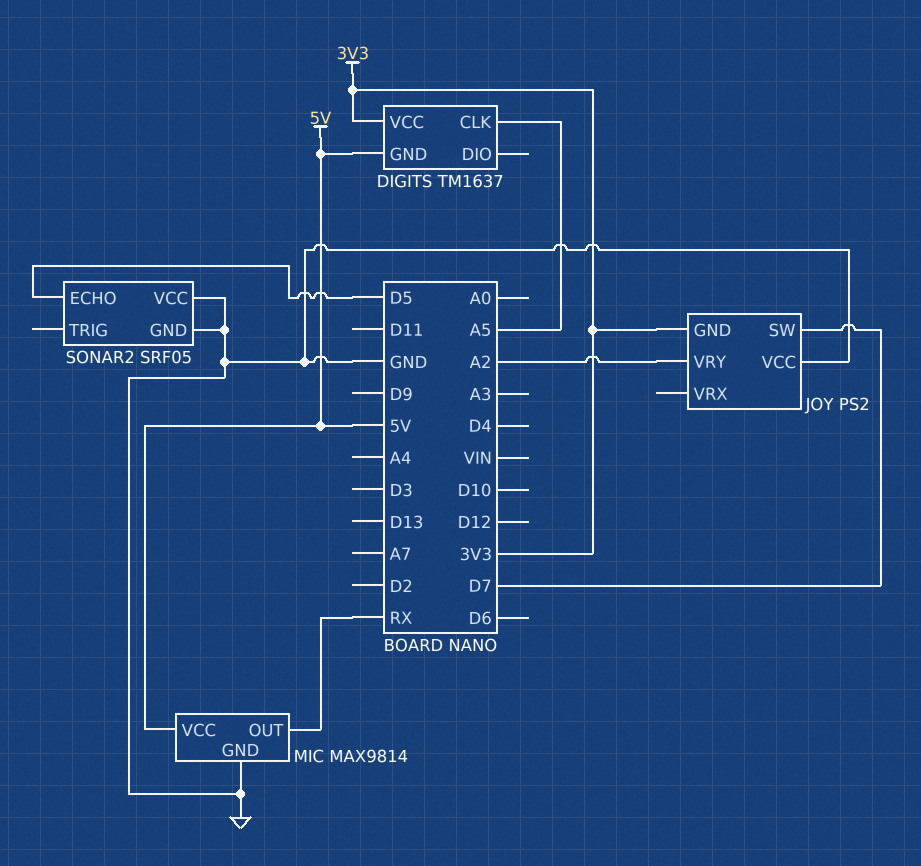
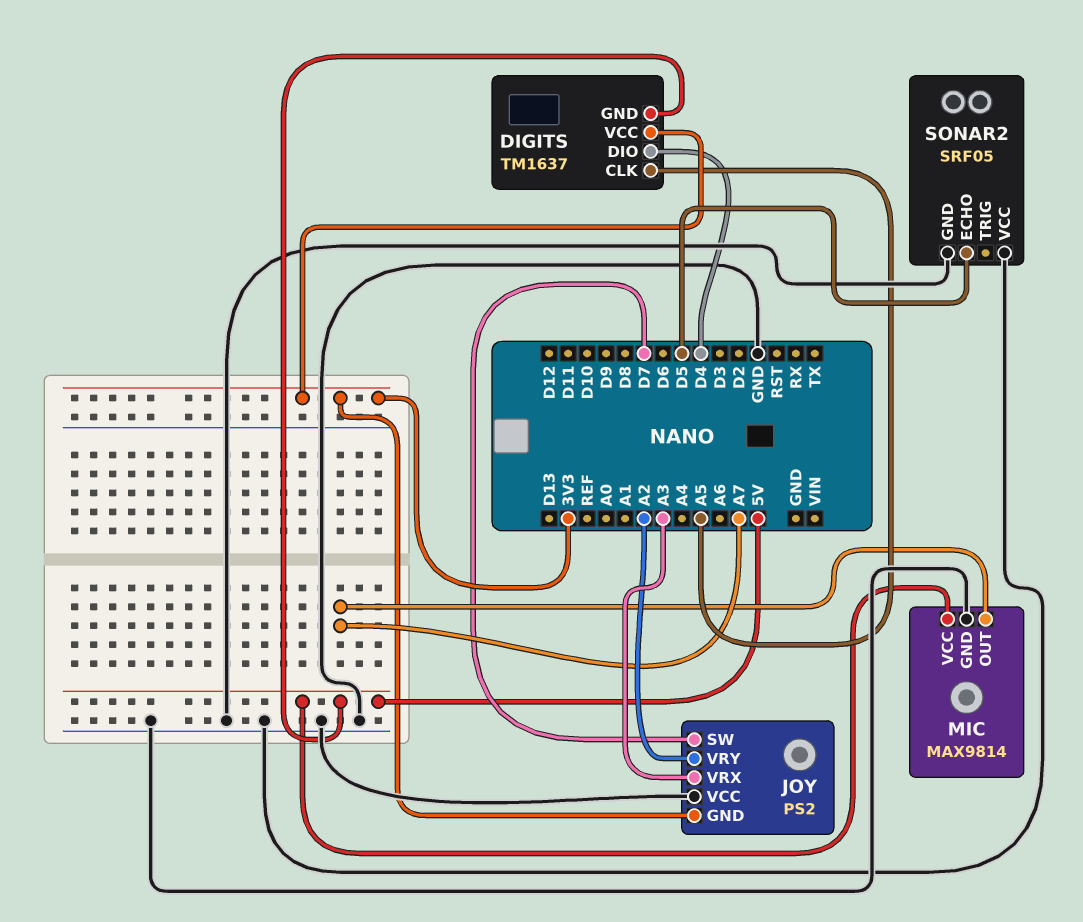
DIGITS pin DIO: none -> D4
JOY pin VRX: none -> A3
MIC pin OUT: RX -> A7

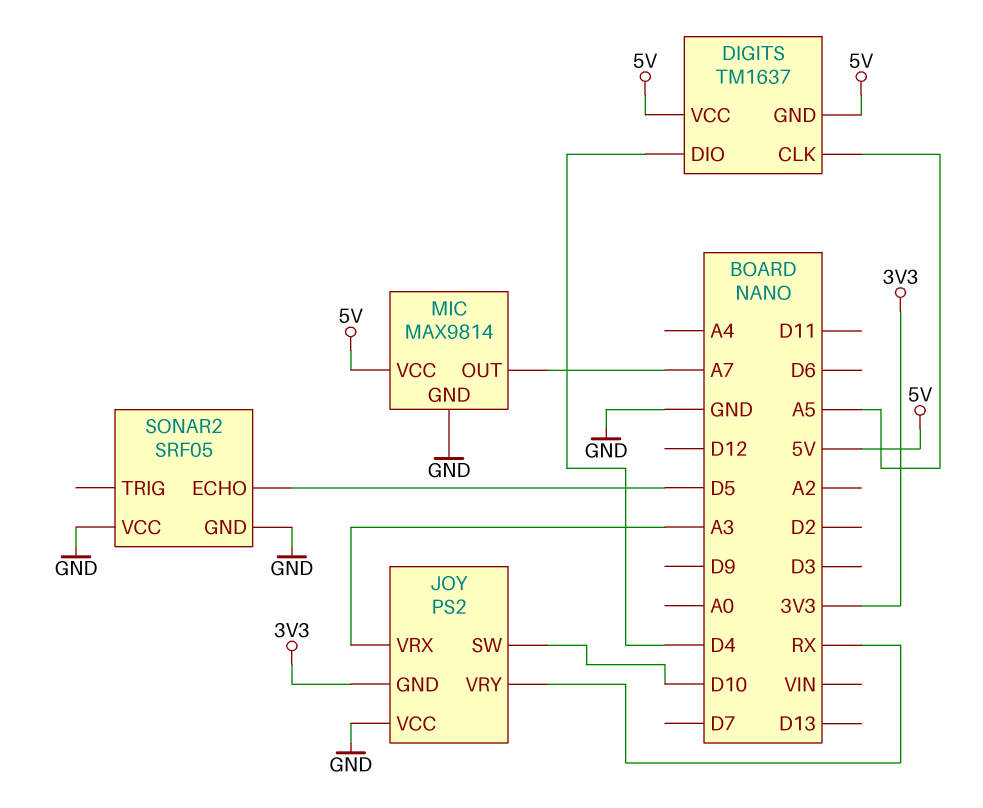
DIGITS pin VCC: 3V3 -> 5V
JOY pin SW: D7 -> D10
JOY pin VRY: A2 -> RX

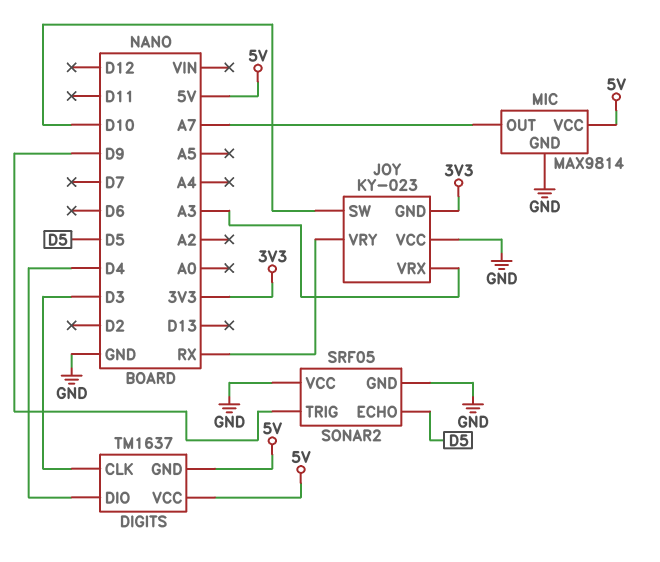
DIGITS pin CLK: A5 -> D3
JOY: PS2 -> KY-023
SONAR2 pin TRIG: none -> D9

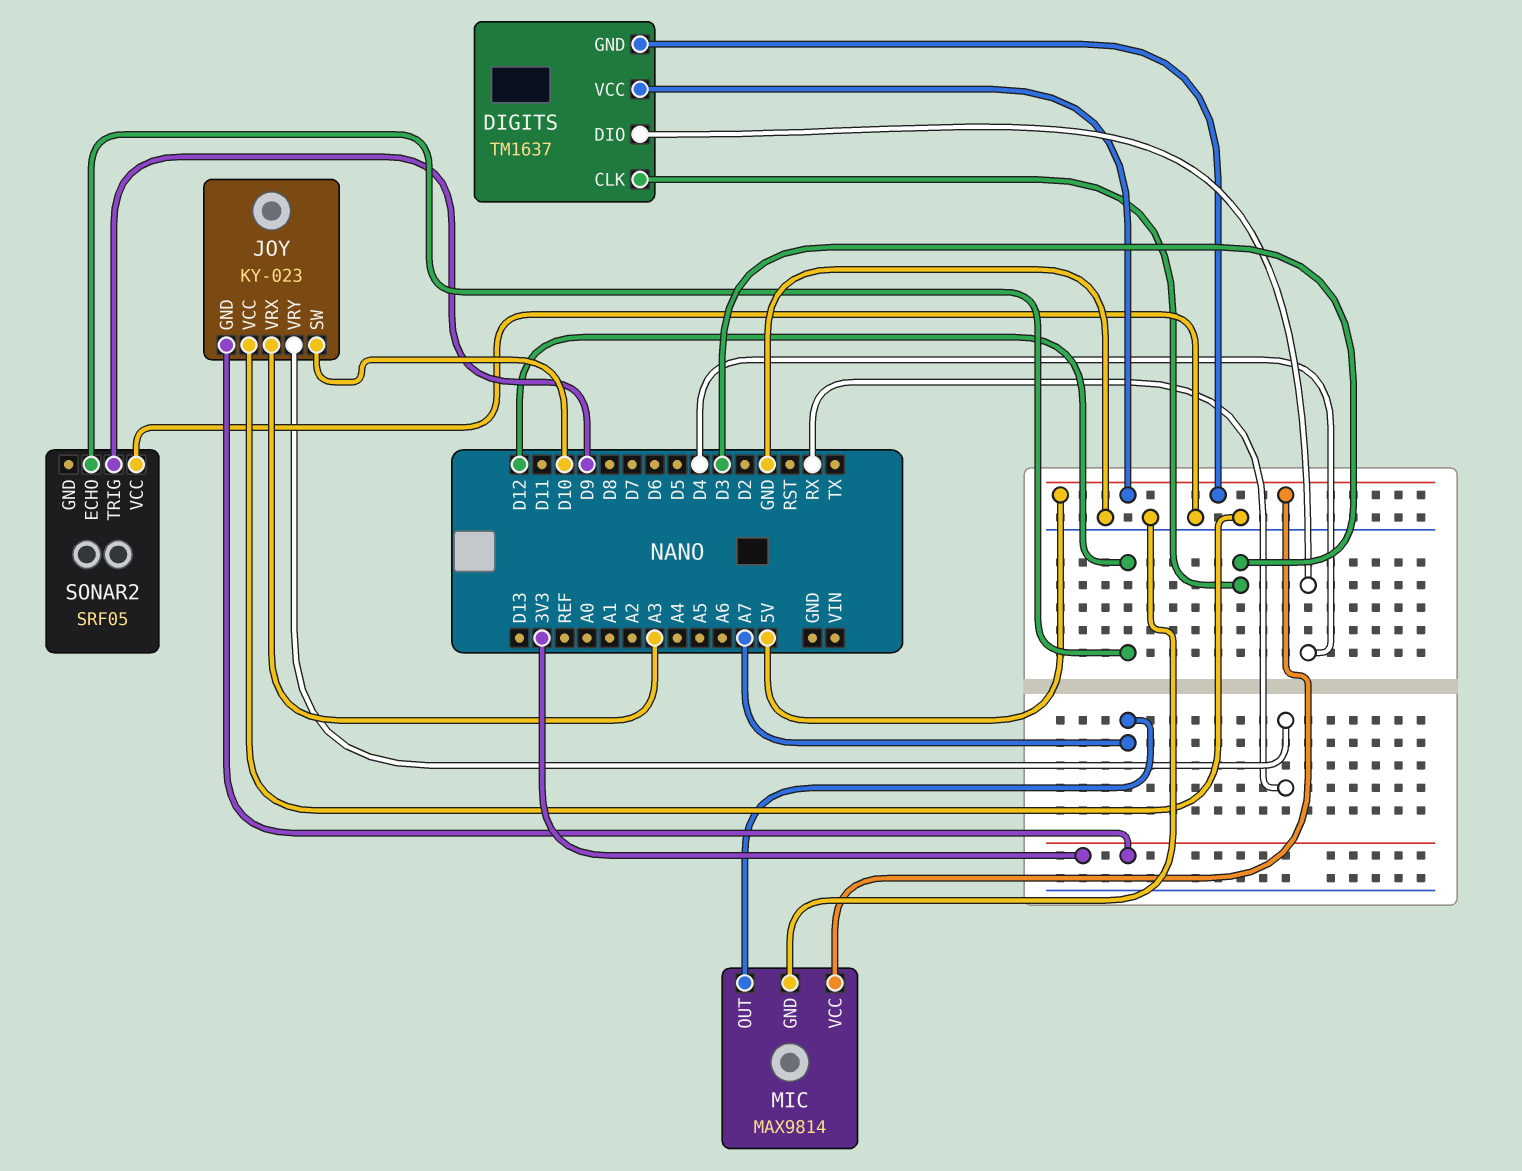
SONAR2 pin ECHO: D5 -> D12
SONAR2 pin GND: GND -> none

